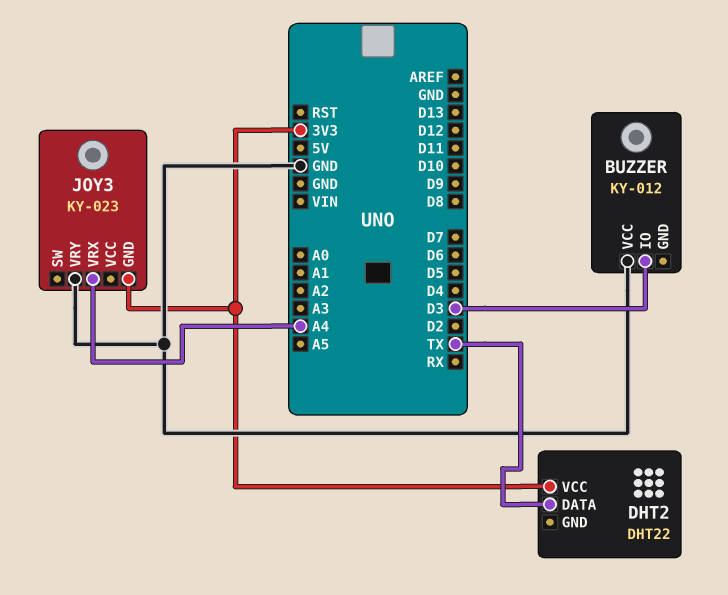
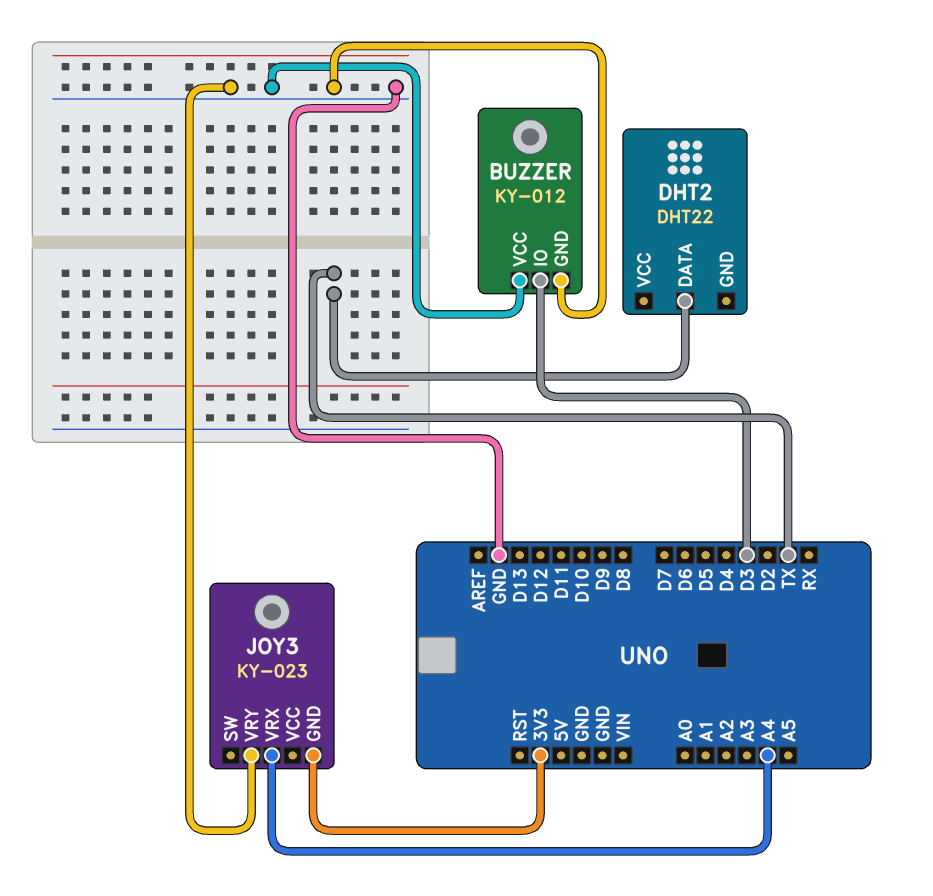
BUZZER pin GND: none -> GND
DHT2 pin VCC: 3V3 -> none

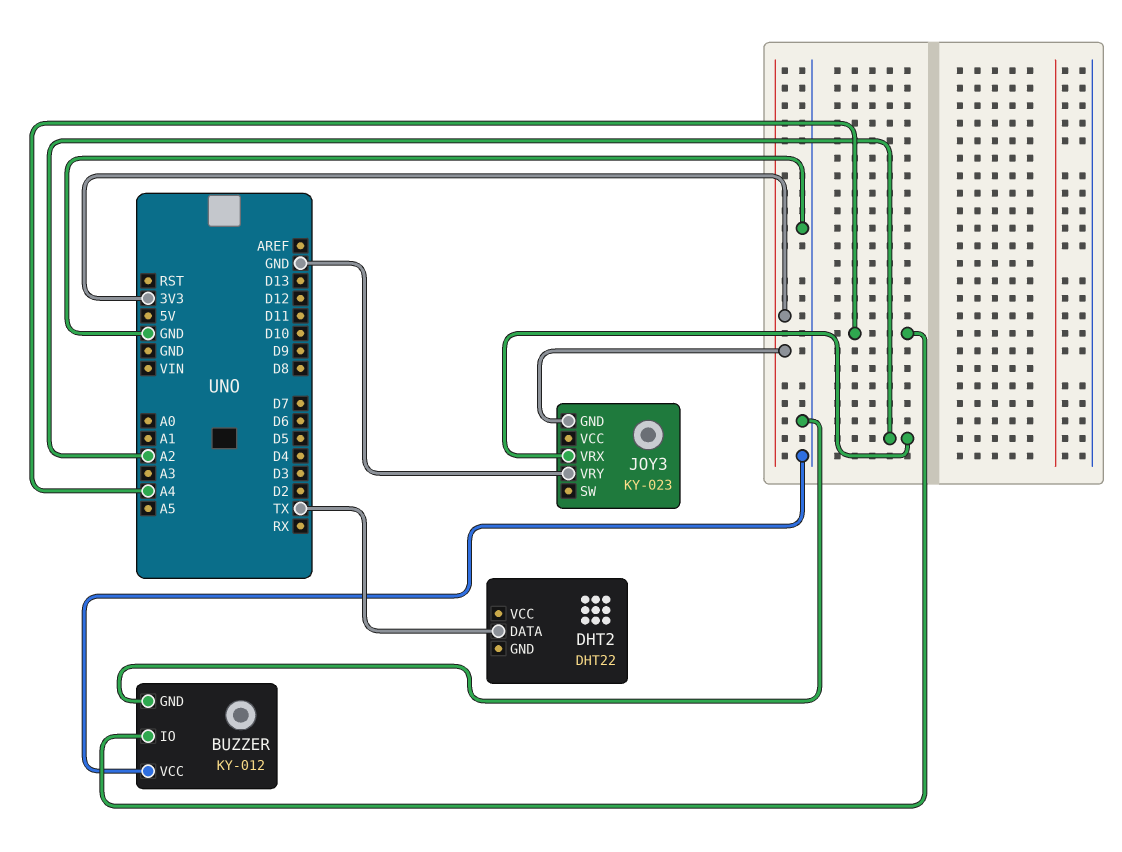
BUZZER pin IO: D3 -> A4
JOY3 pin VRX: A4 -> A2

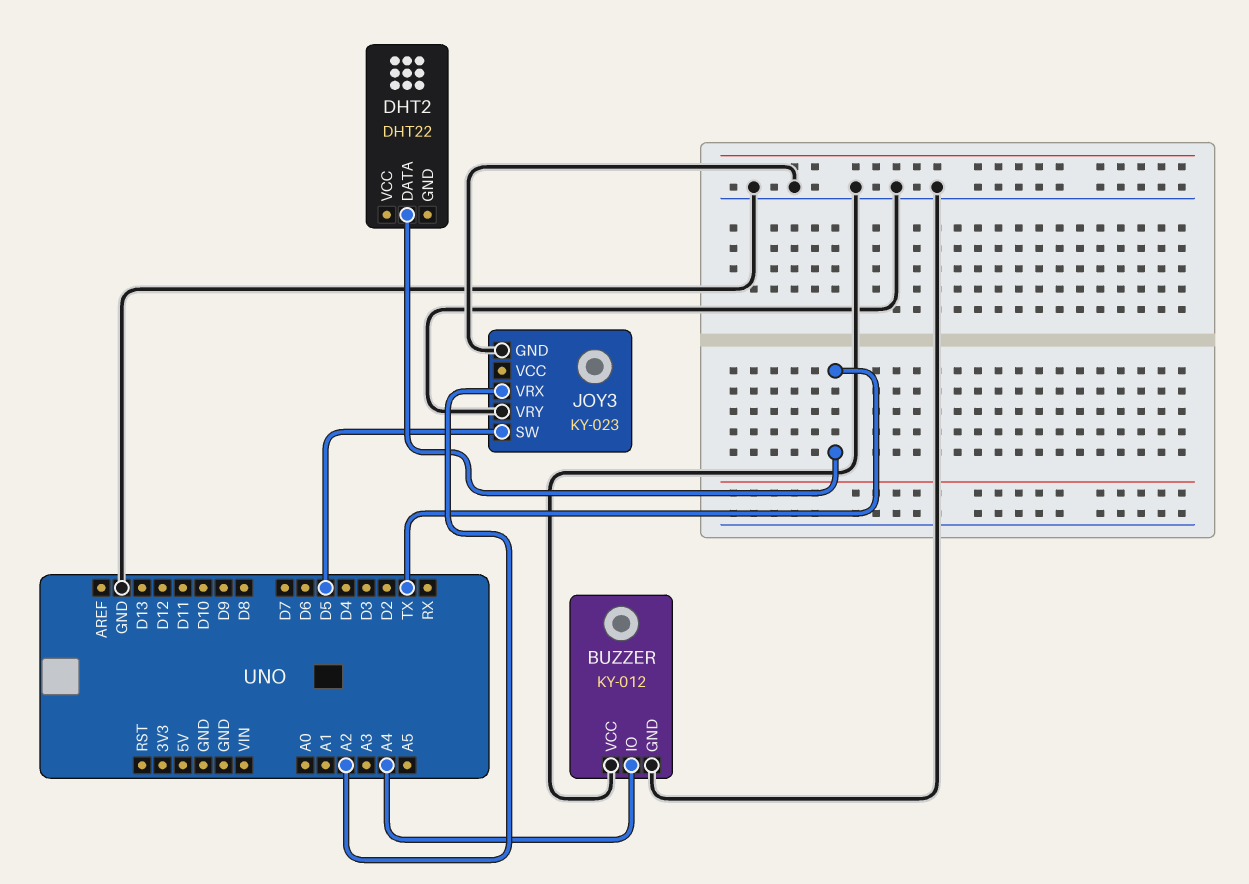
JOY3 pin GND: 3V3 -> GND
JOY3 pin SW: none -> D5

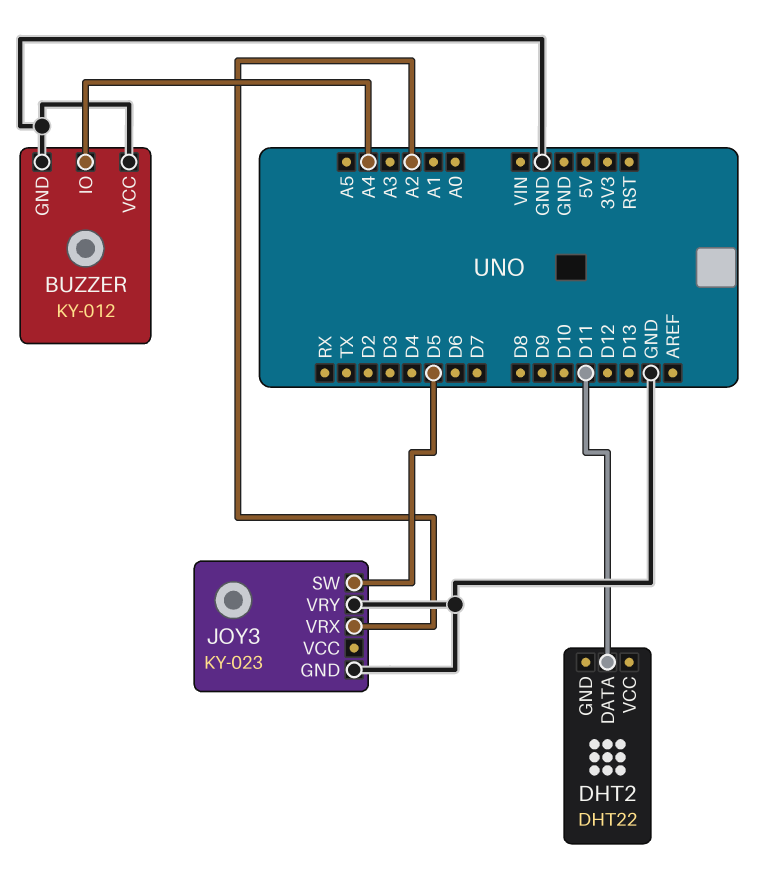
DHT2 pin DATA: TX -> D11

